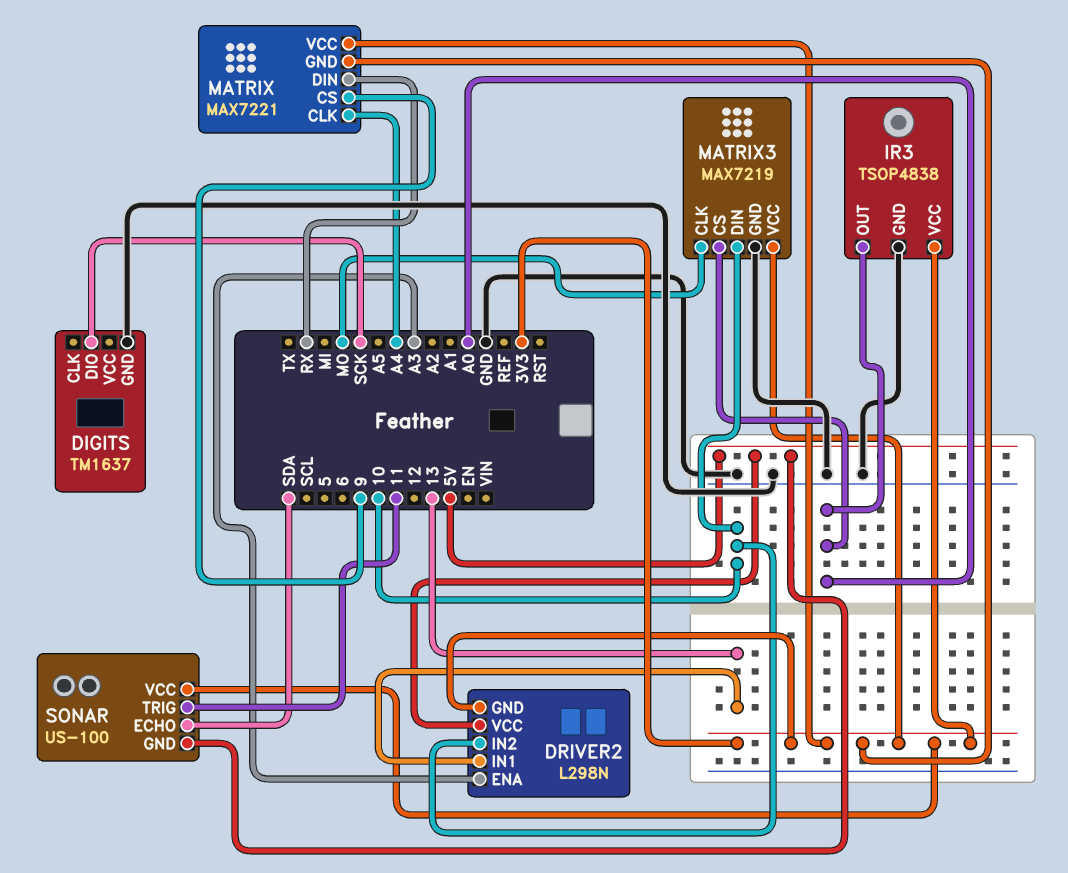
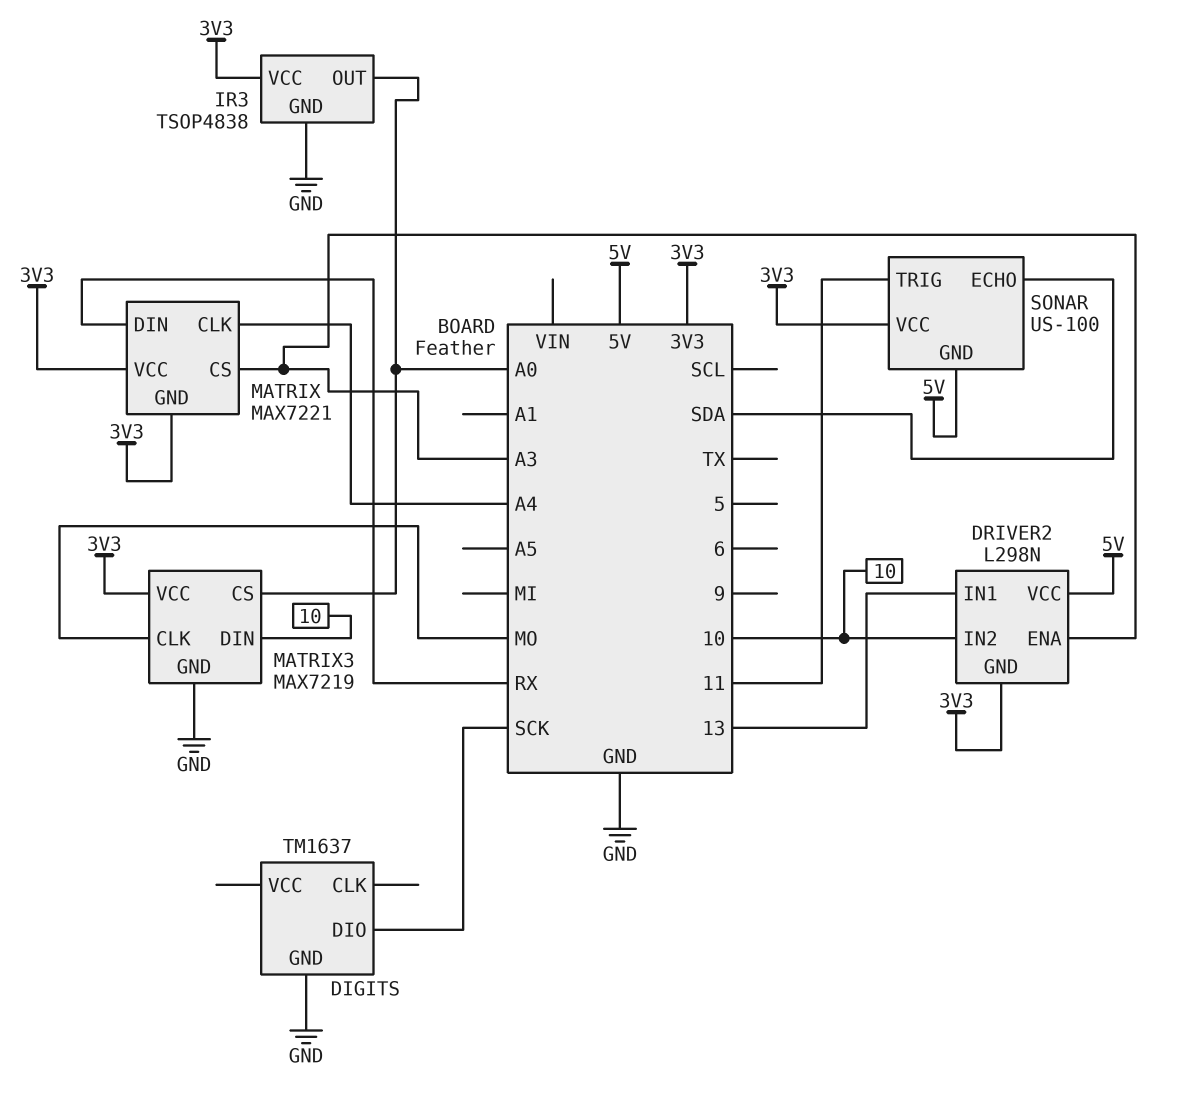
MATRIX pin CS: 9 -> A3

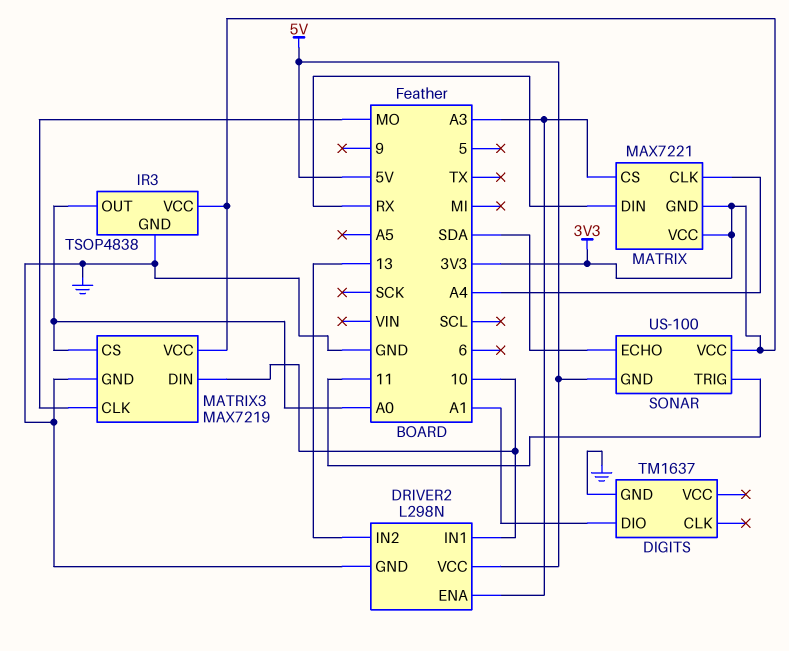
DIGITS pin DIO: SCK -> A1
DRIVER2 pin GND: 3V3 -> GND
DRIVER2 pin IN1: 13 -> 10
DRIVER2 pin IN2: 10 -> 13

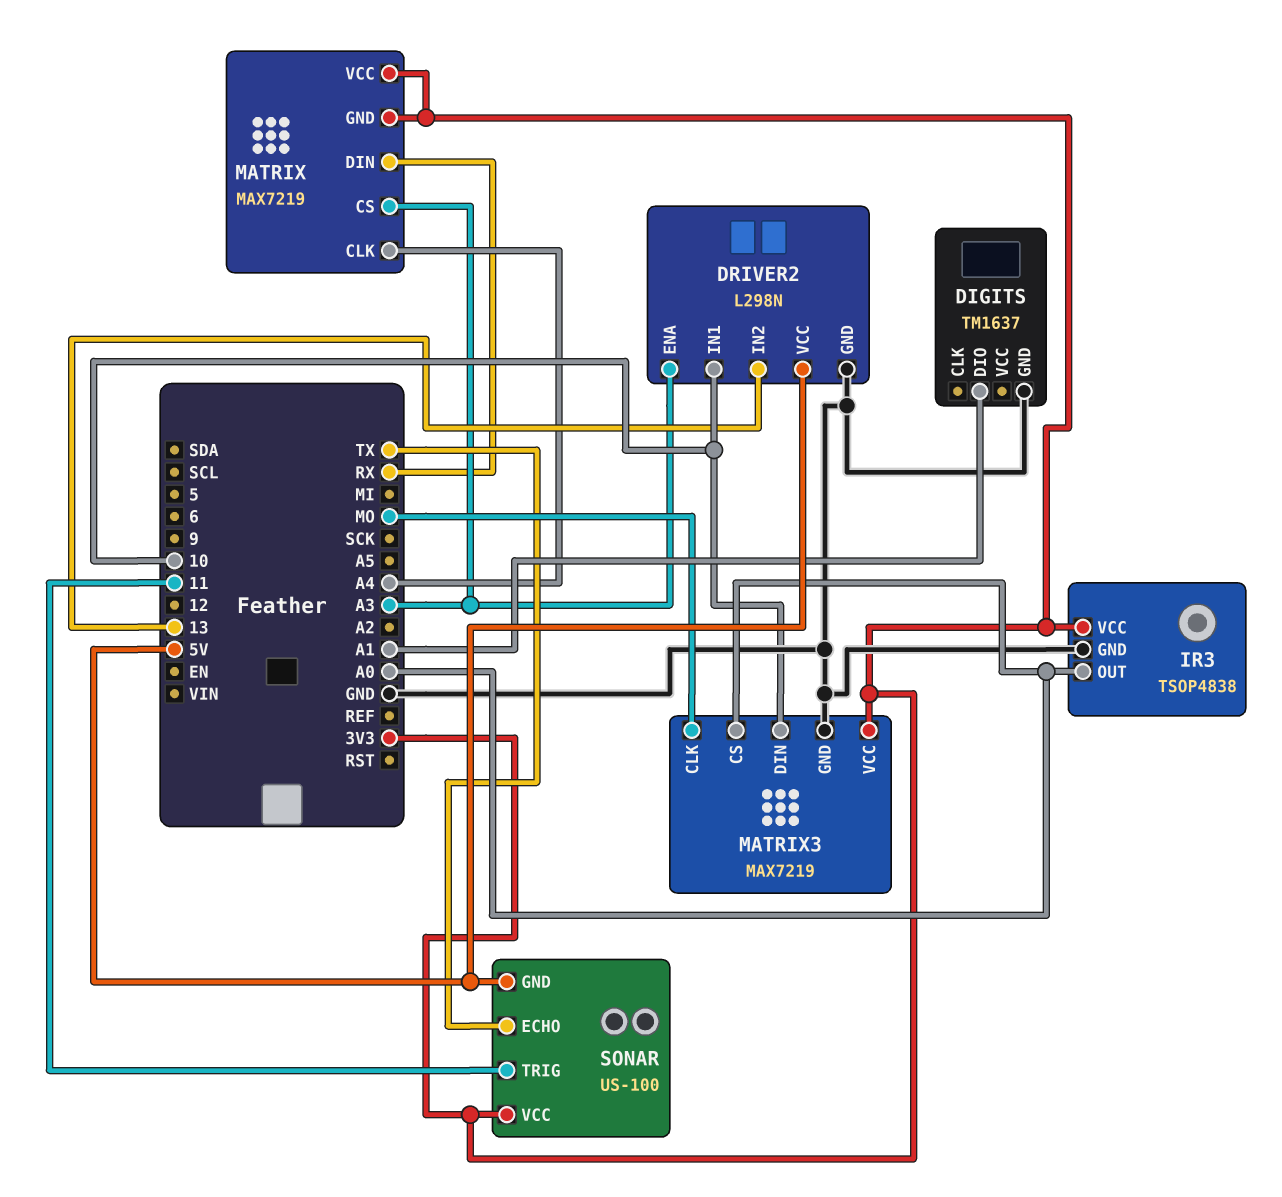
MATRIX: MAX7221 -> MAX7219
SONAR pin ECHO: SDA -> TX

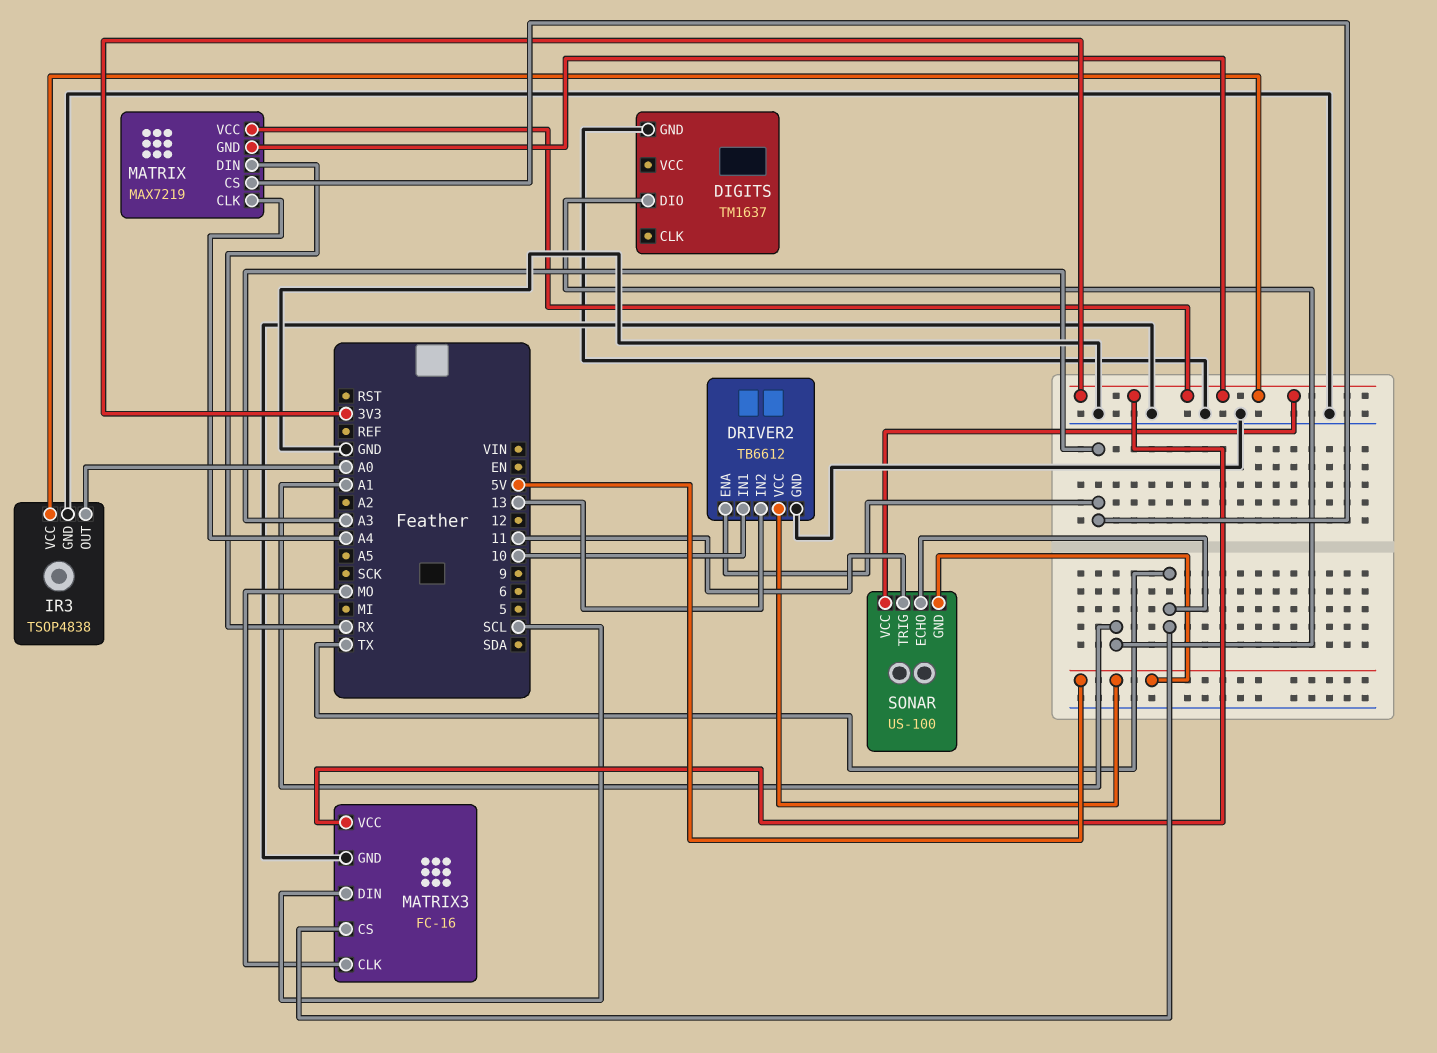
DRIVER2: L298N -> TB6612
MATRIX3: MAX7219 -> FC-16
MATRIX3 pin CS: A0 -> TX
MATRIX3 pin DIN: 10 -> SCL

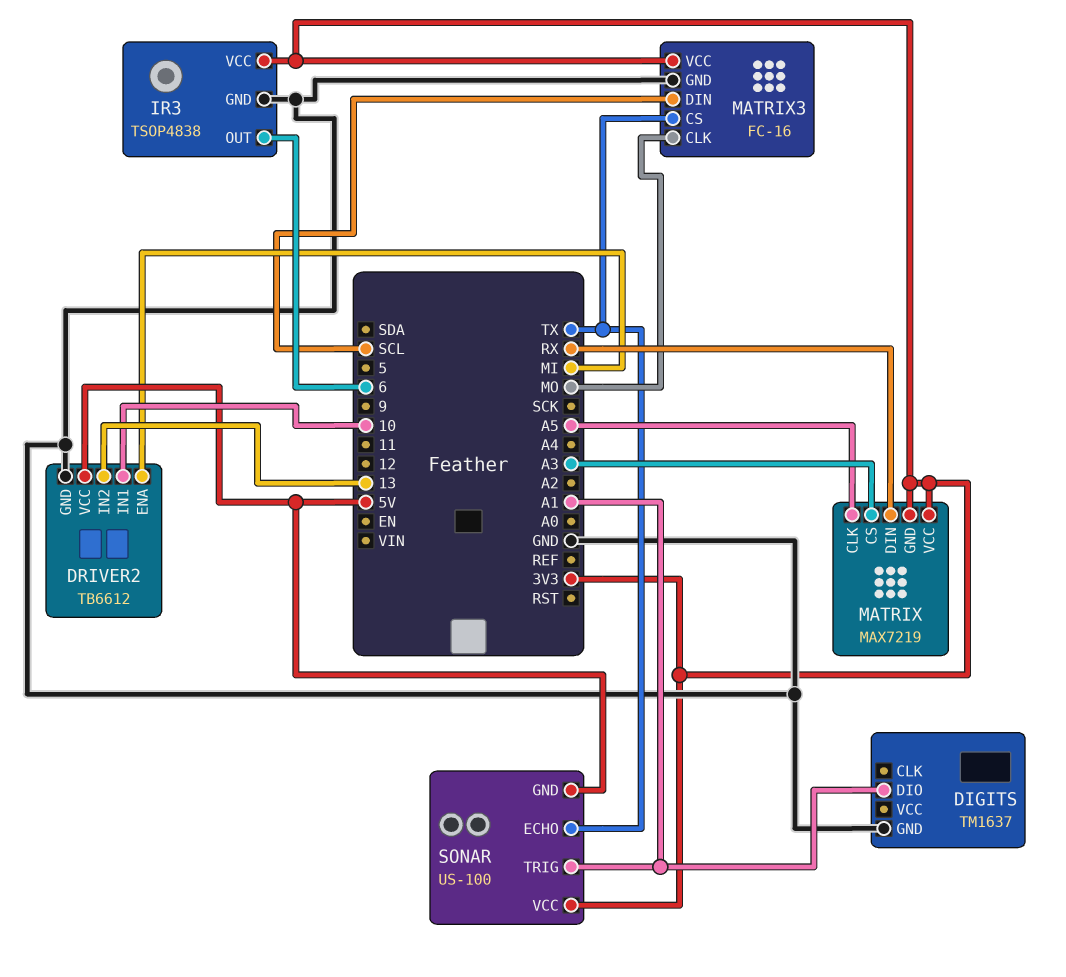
DRIVER2 pin ENA: A3 -> MI
IR3 pin OUT: A0 -> 6
MATRIX pin CLK: A4 -> A5
SONAR pin TRIG: 11 -> A1

